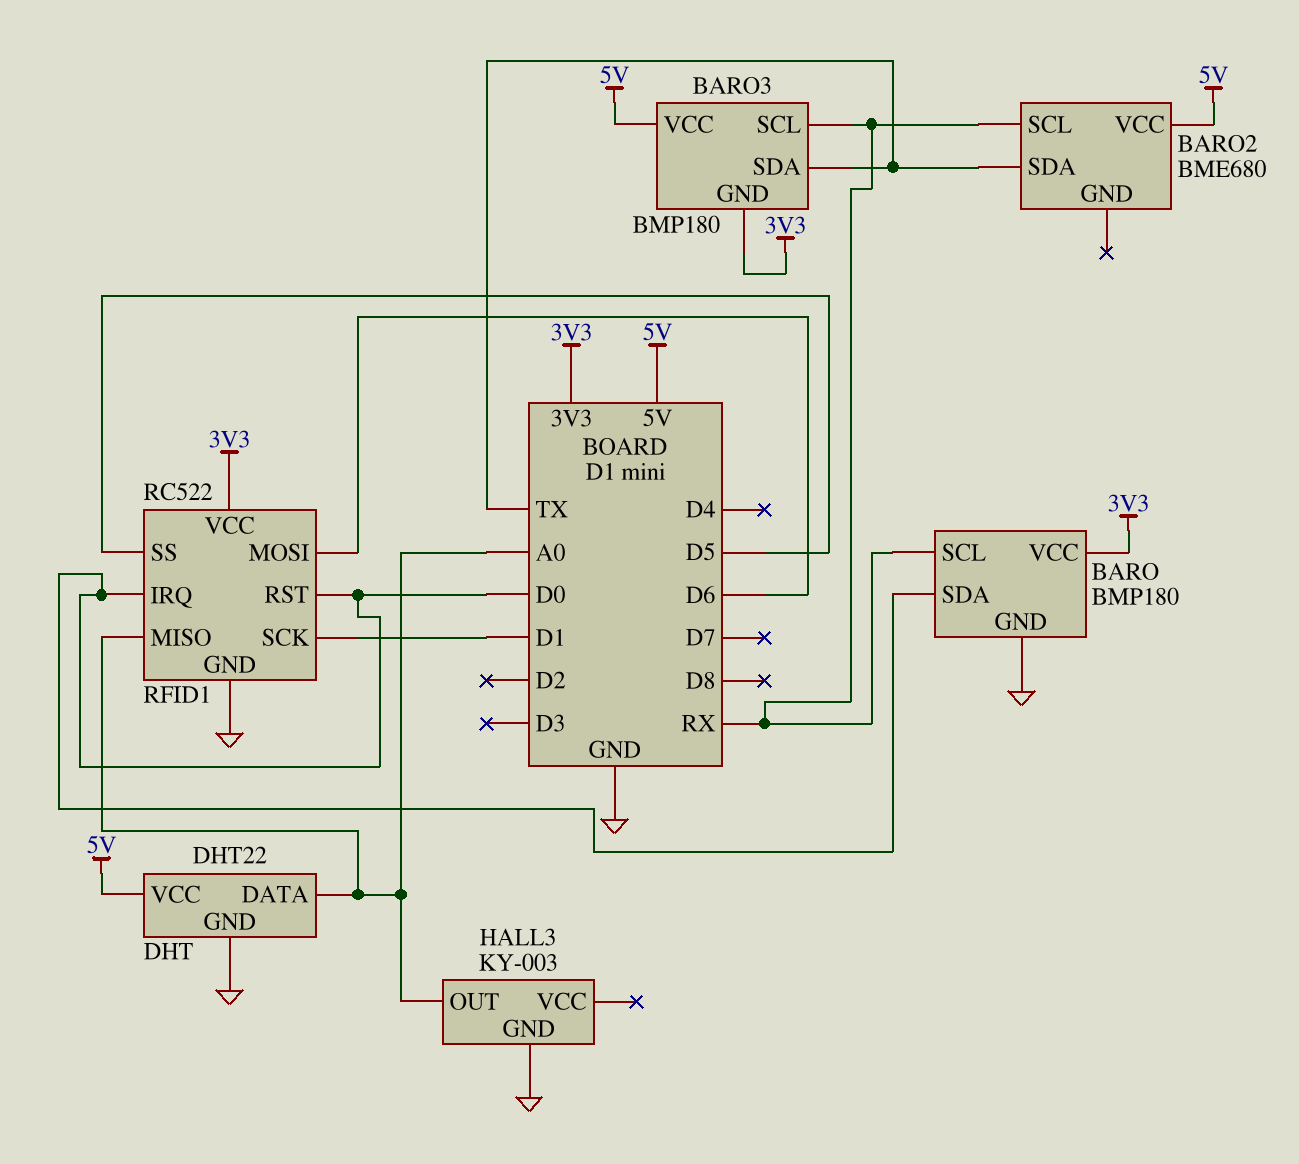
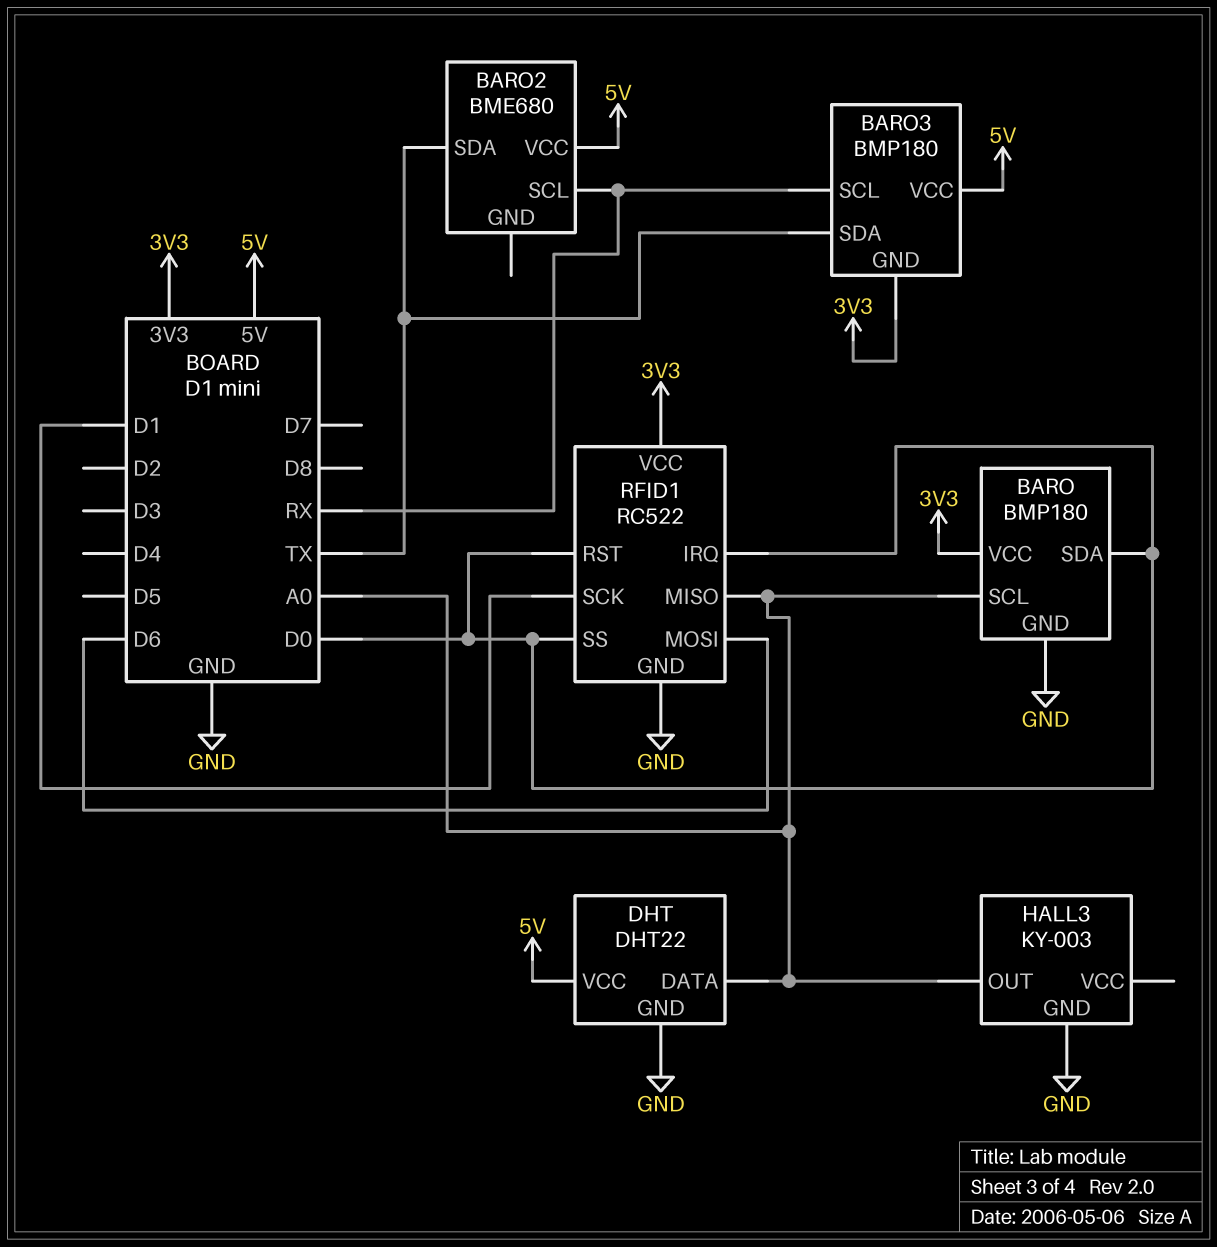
BARO pin SCL: RX -> A0
RFID1 pin SS: D5 -> D0

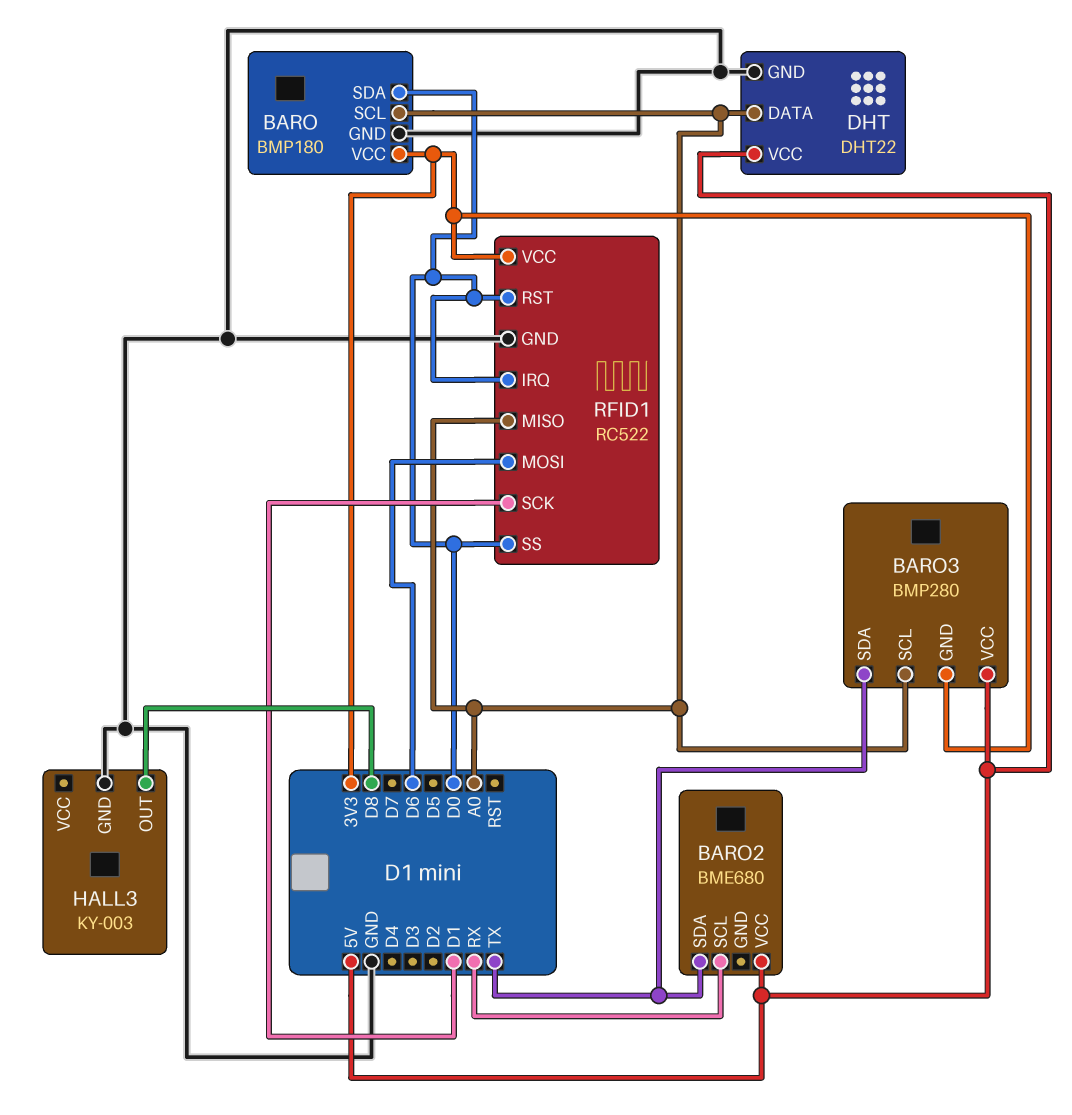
BARO3: BMP180 -> BMP280
BARO3 pin SCL: RX -> A0
HALL3 pin OUT: A0 -> D8

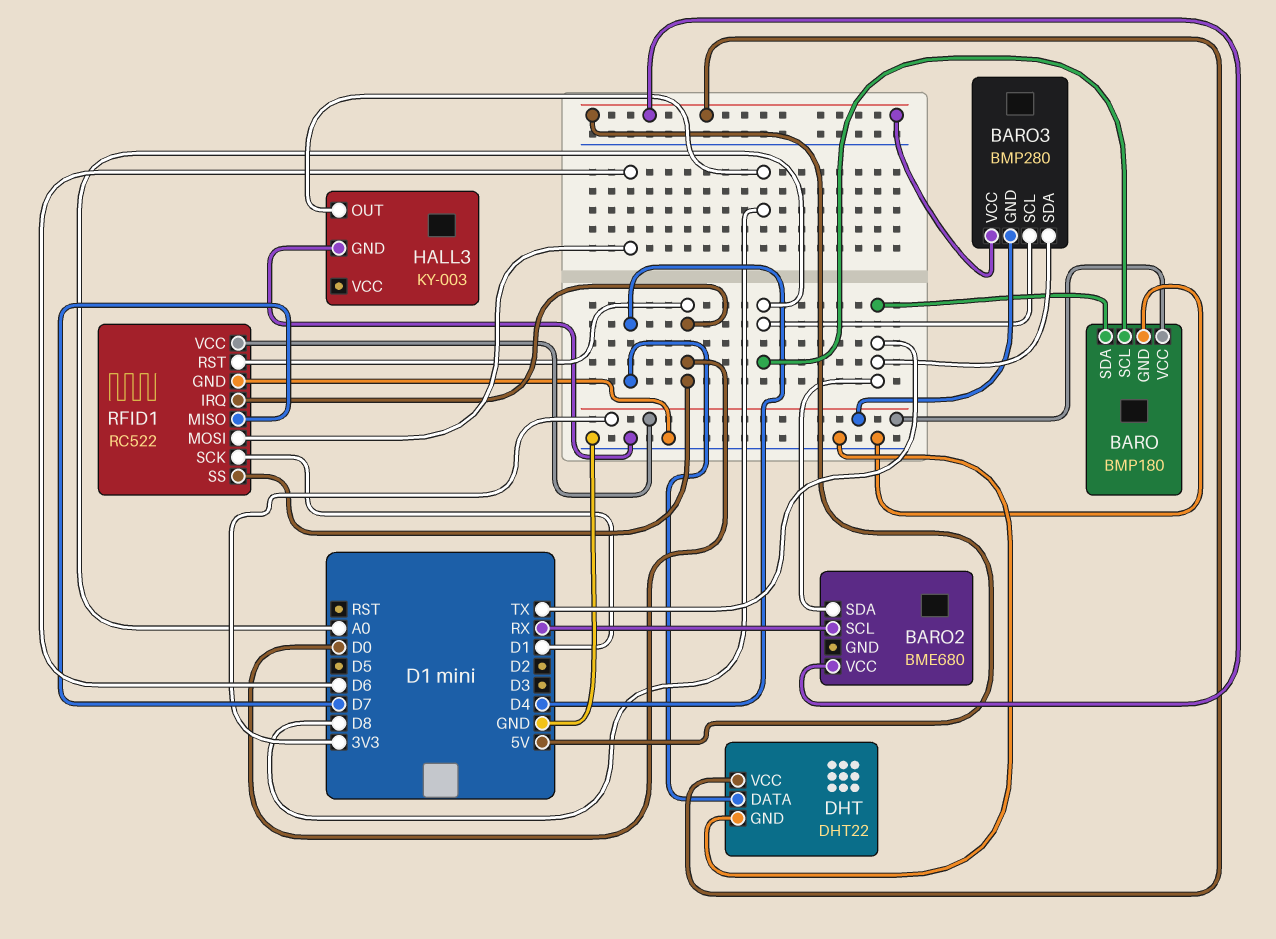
BARO pin SDA: D0 -> TX
DHT pin DATA: A0 -> D4
RFID1 pin MISO: A0 -> D7

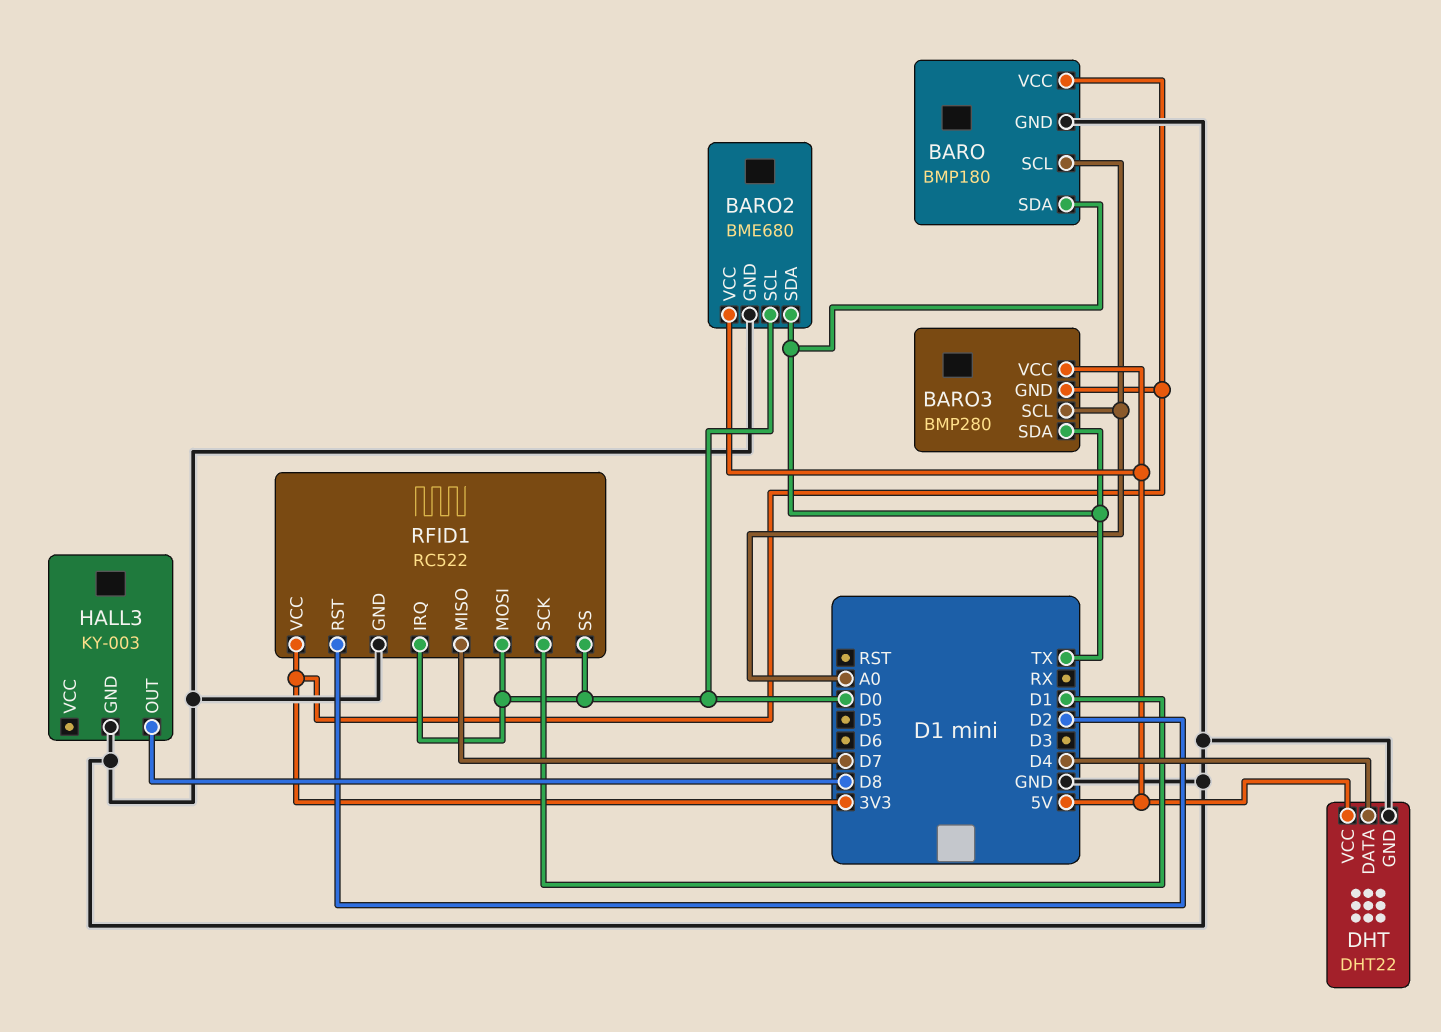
BARO2 pin GND: none -> GND
BARO2 pin SCL: RX -> D0
RFID1 pin MOSI: D6 -> D0
RFID1 pin RST: D0 -> D2

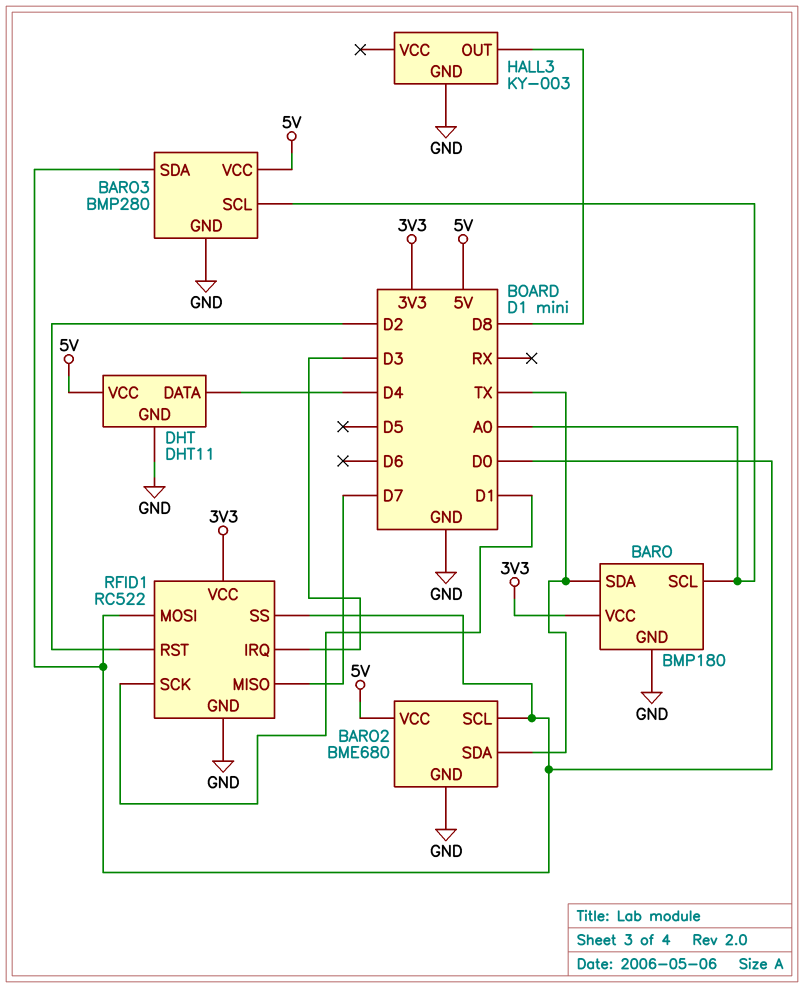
BARO3 pin GND: 3V3 -> GND
BARO3 pin SDA: TX -> D0
DHT: DHT22 -> DHT11
RFID1 pin IRQ: D0 -> D3

